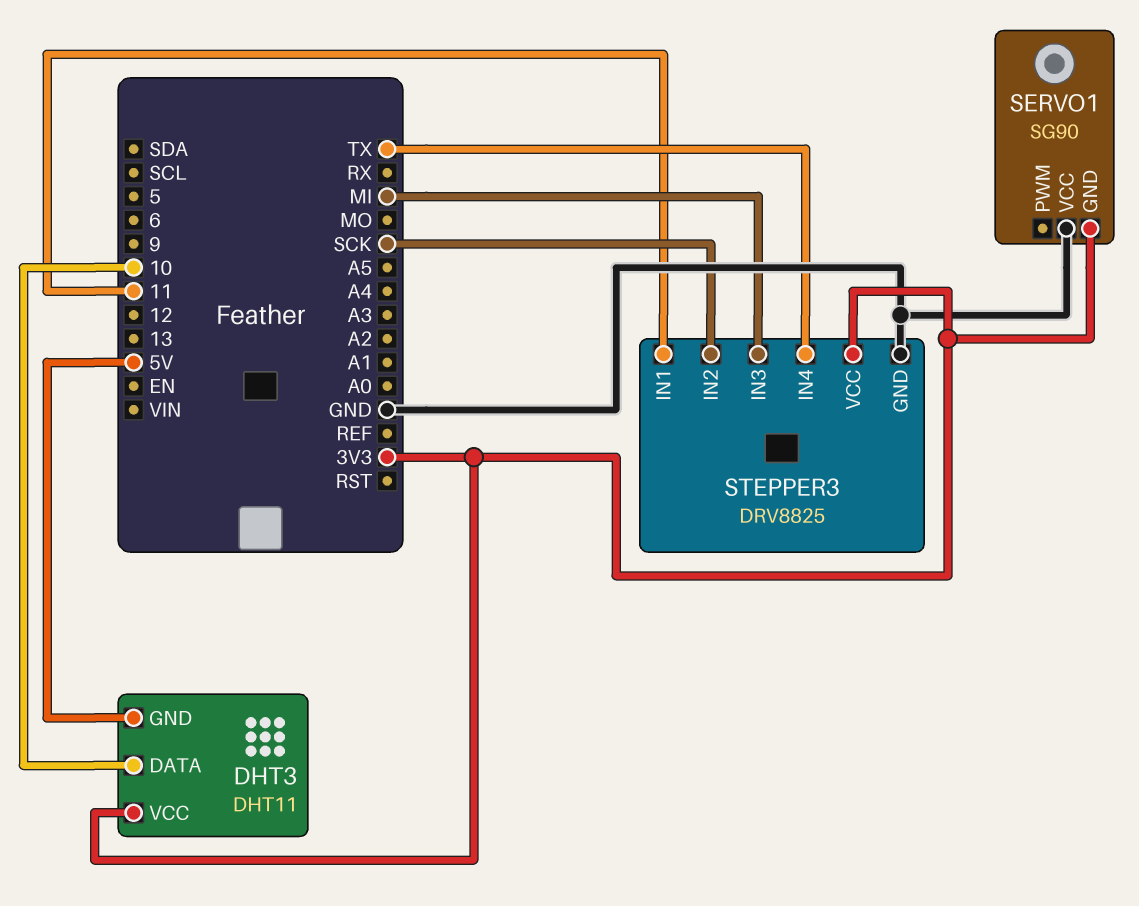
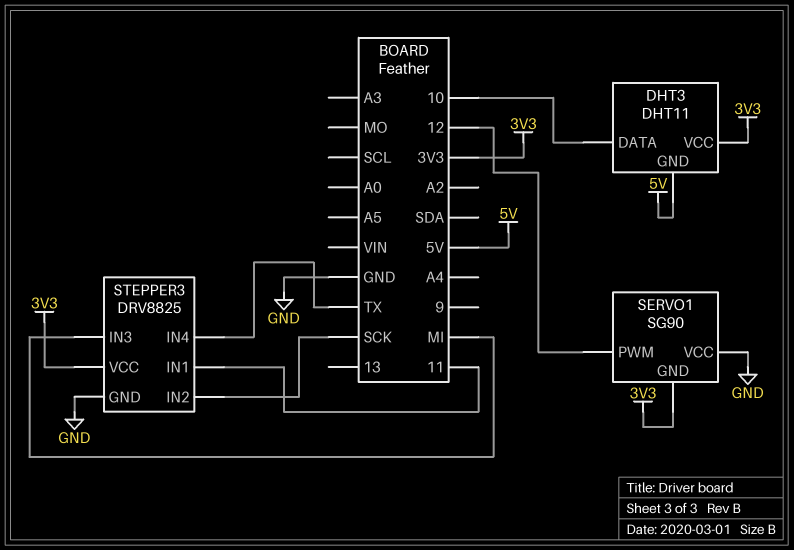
SERVO1 pin PWM: none -> 12

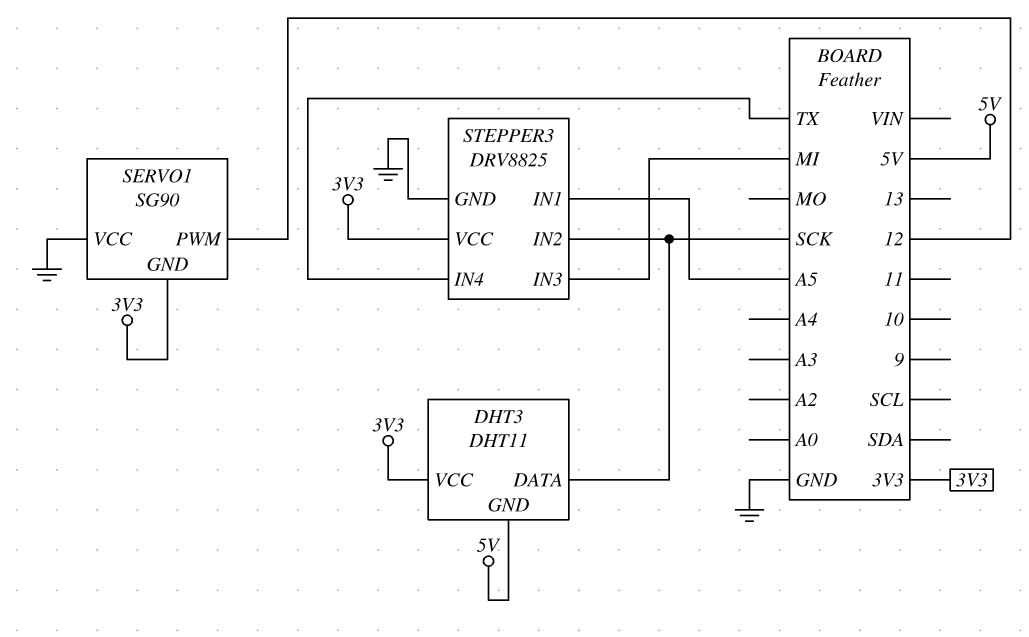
DHT3 pin DATA: 10 -> SCK
STEPPER3 pin IN1: 11 -> A5

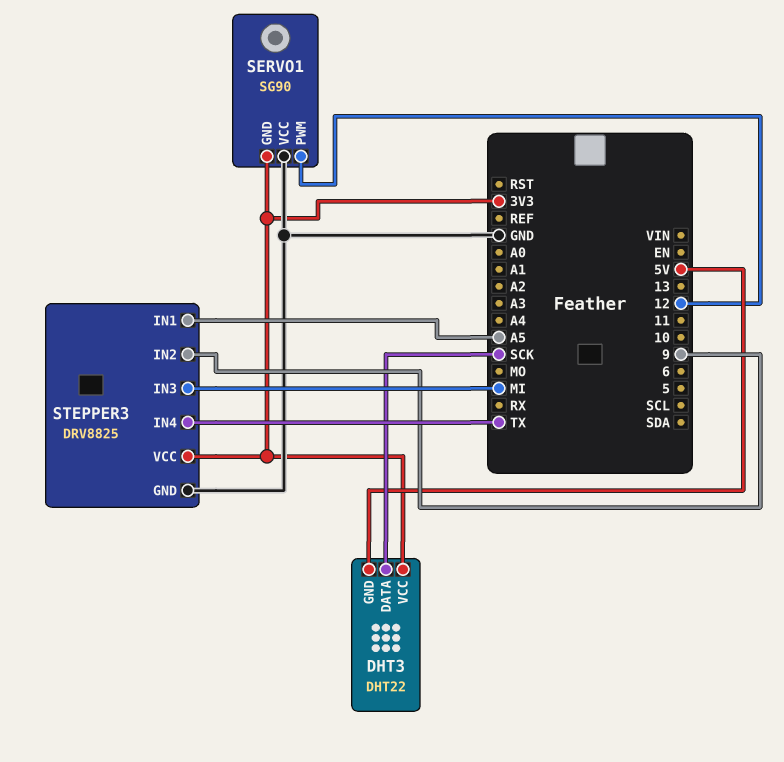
DHT3: DHT11 -> DHT22
STEPPER3 pin IN2: SCK -> 9

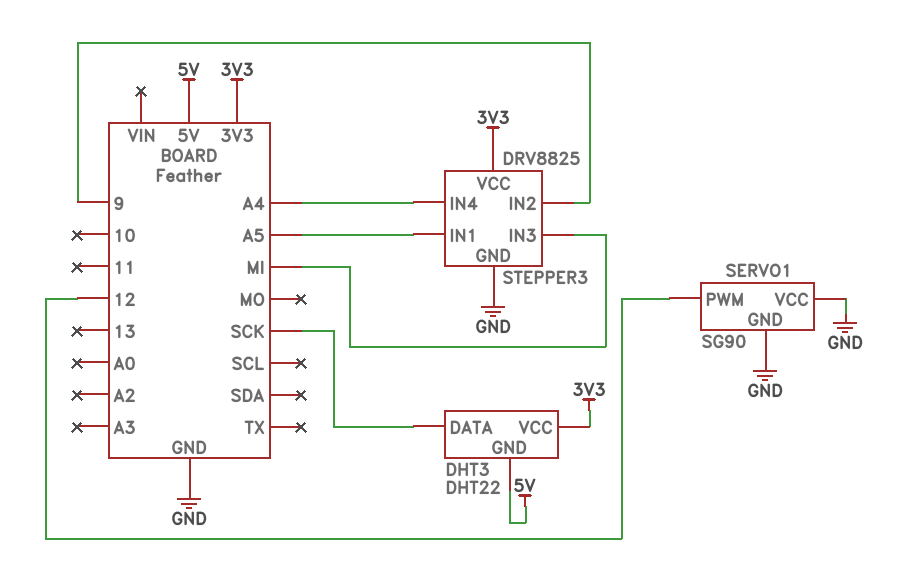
SERVO1 pin GND: 3V3 -> GND
STEPPER3 pin IN4: TX -> A4

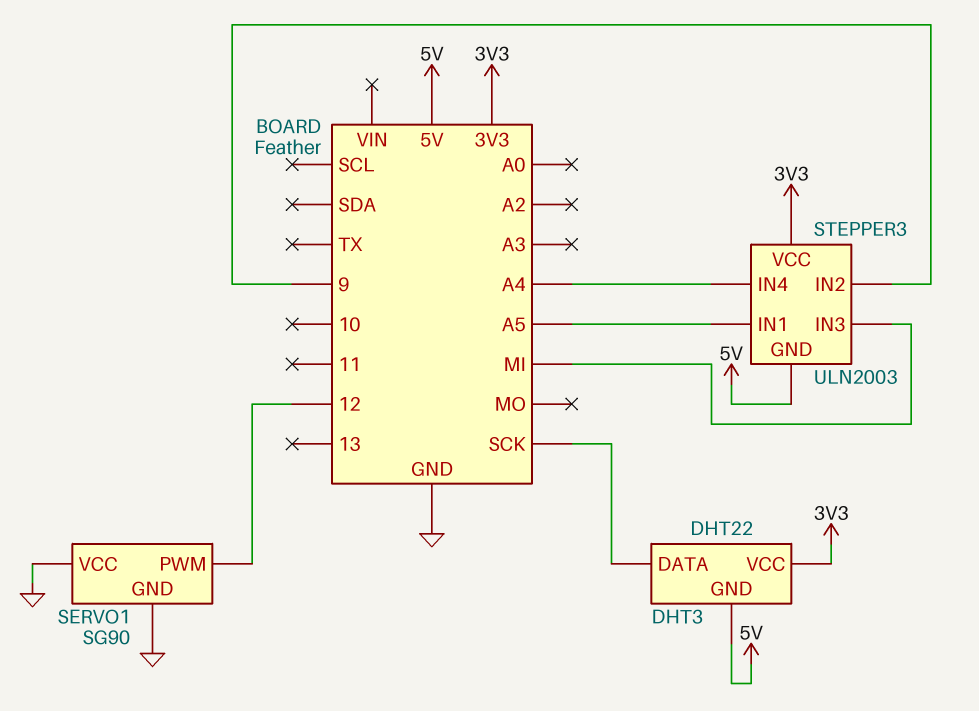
STEPPER3: DRV8825 -> ULN2003
STEPPER3 pin GND: GND -> 5V

